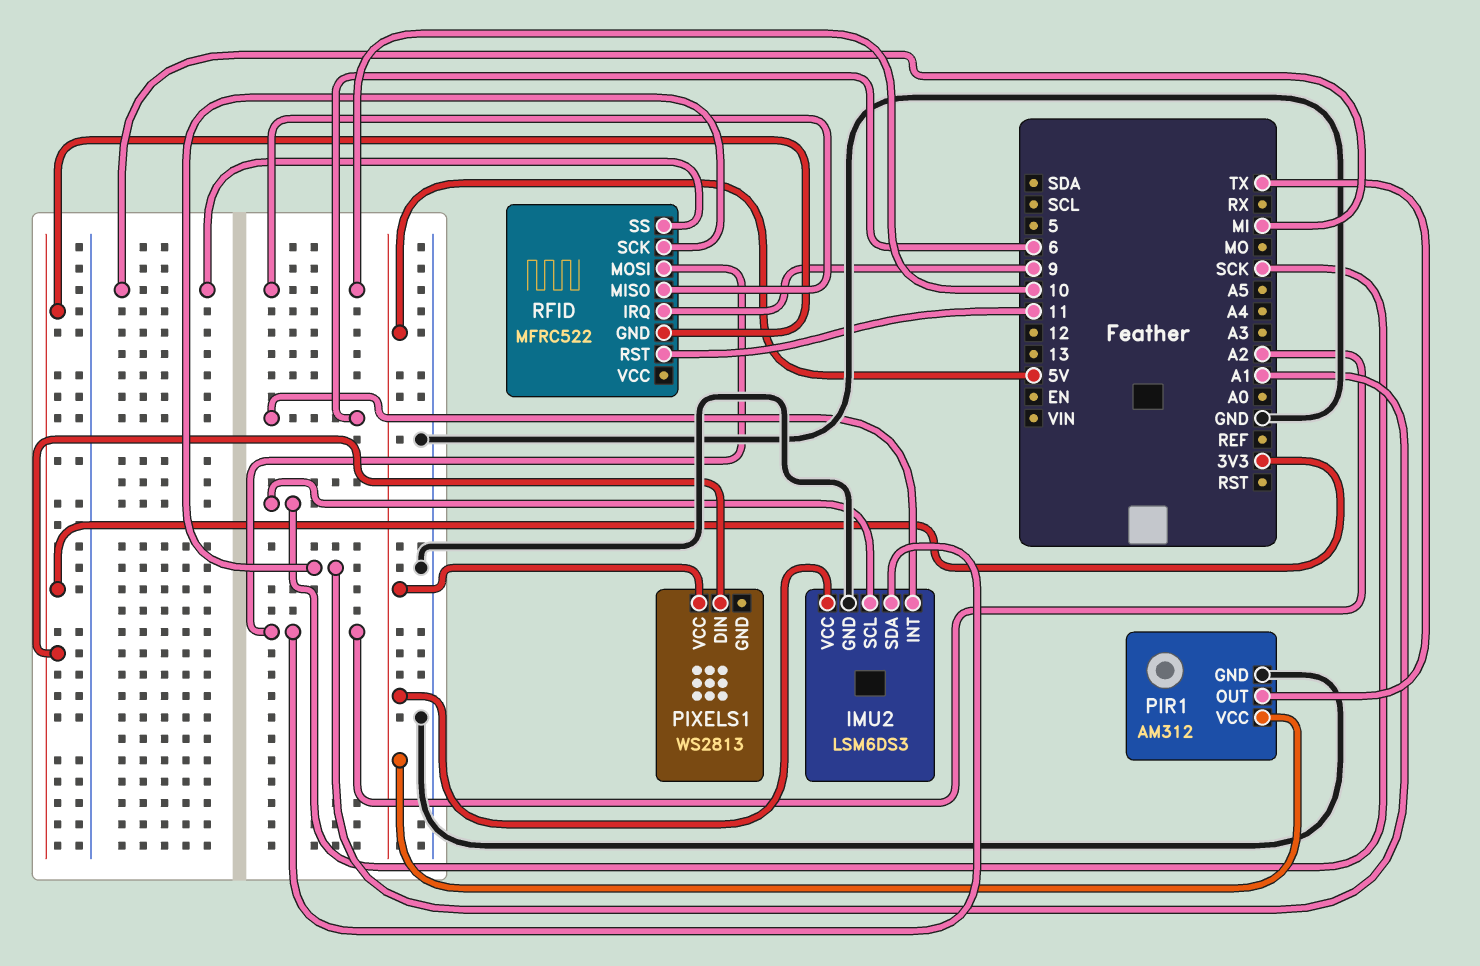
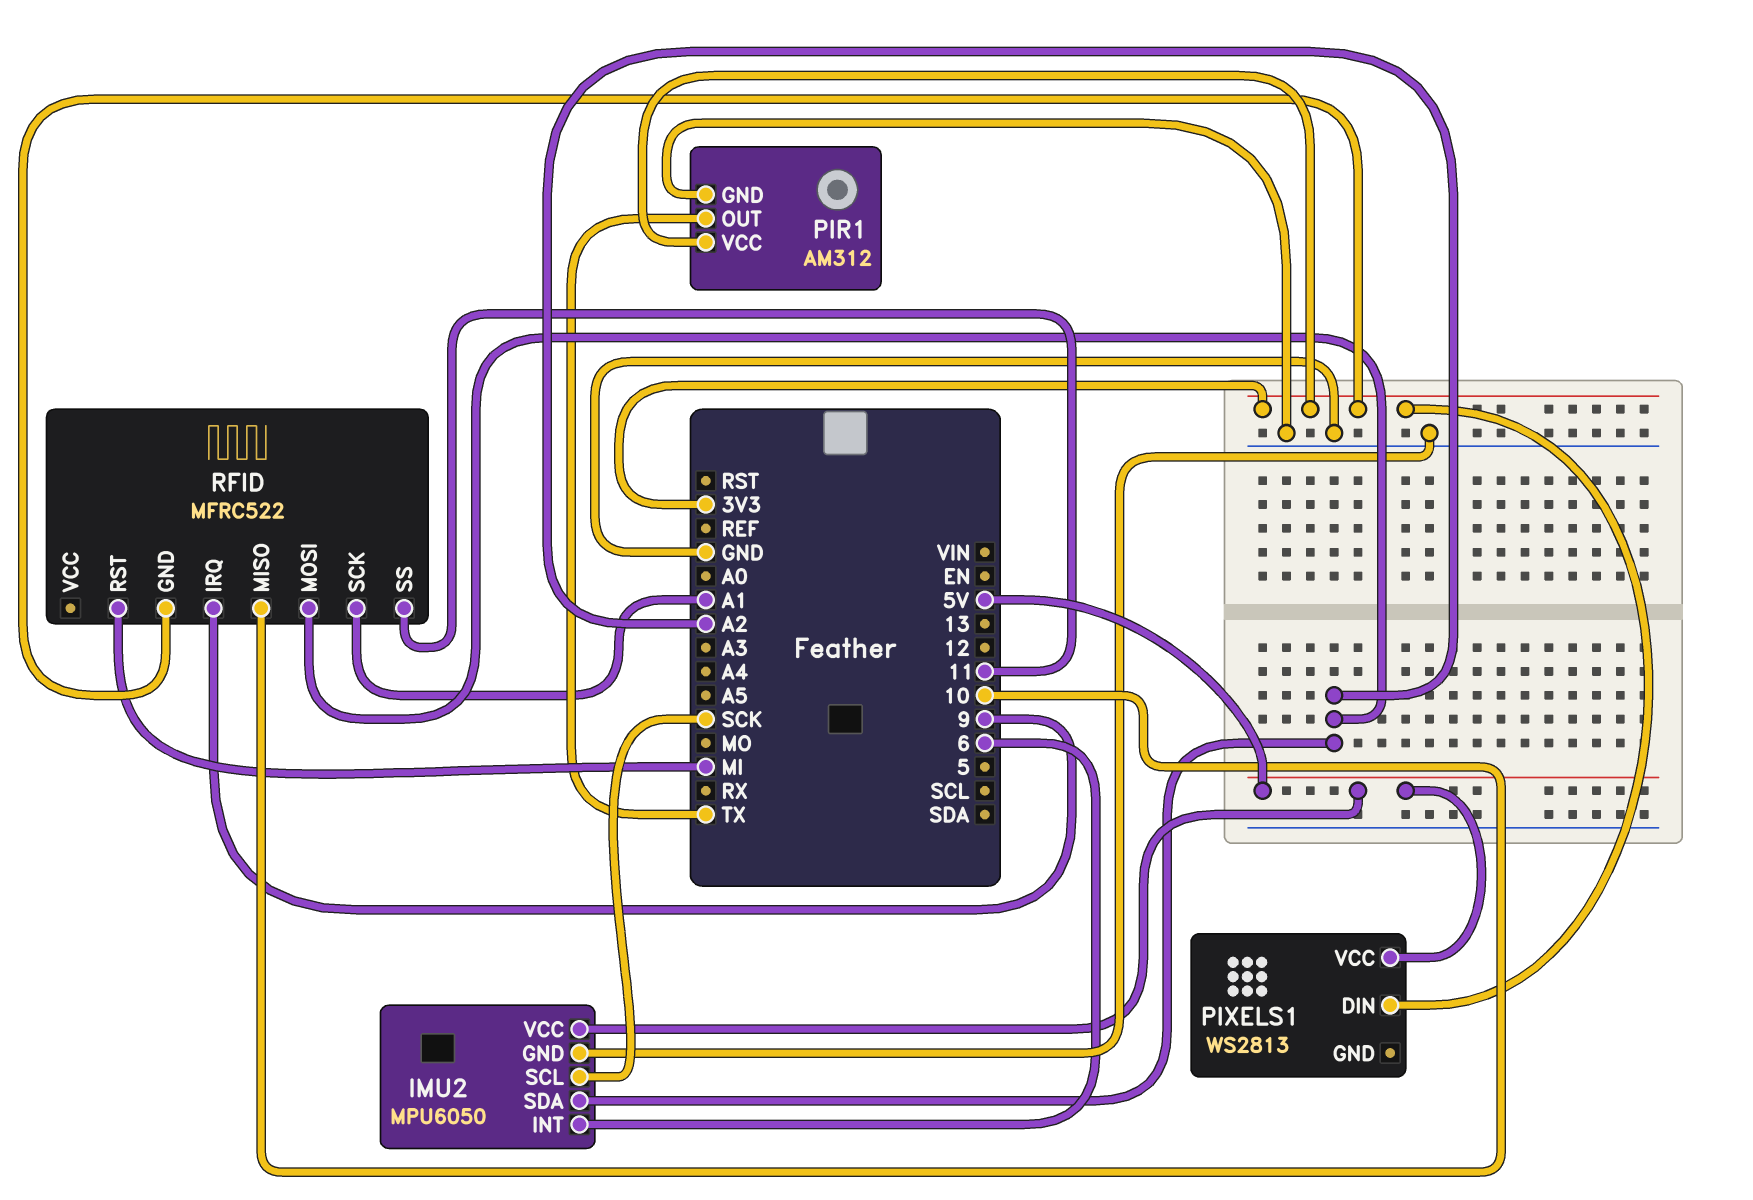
IMU2: LSM6DS3 -> MPU6050
PIR1 pin VCC: 5V -> 3V3
RFID pin RST: 11 -> MI
RFID pin SS: MI -> 11

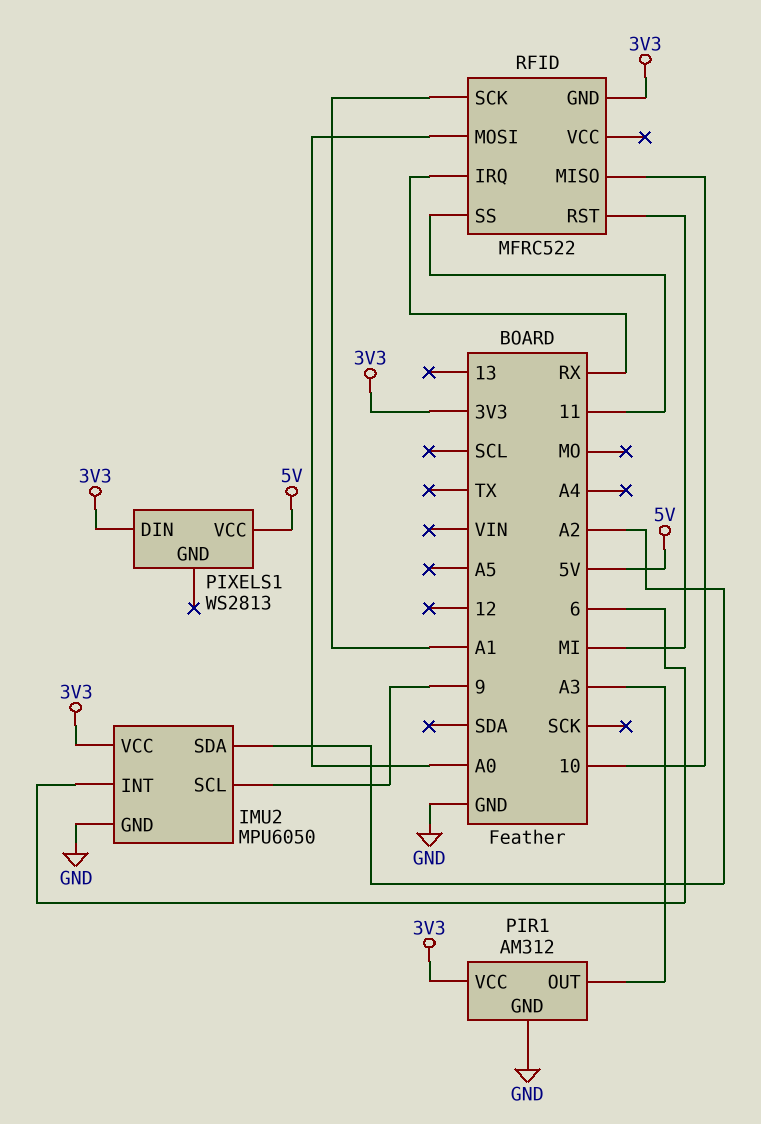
IMU2 pin SCL: SCK -> 9
IMU2 pin VCC: 5V -> 3V3
PIR1 pin OUT: TX -> A3
RFID pin IRQ: 9 -> RX
RFID pin MOSI: A2 -> A0

